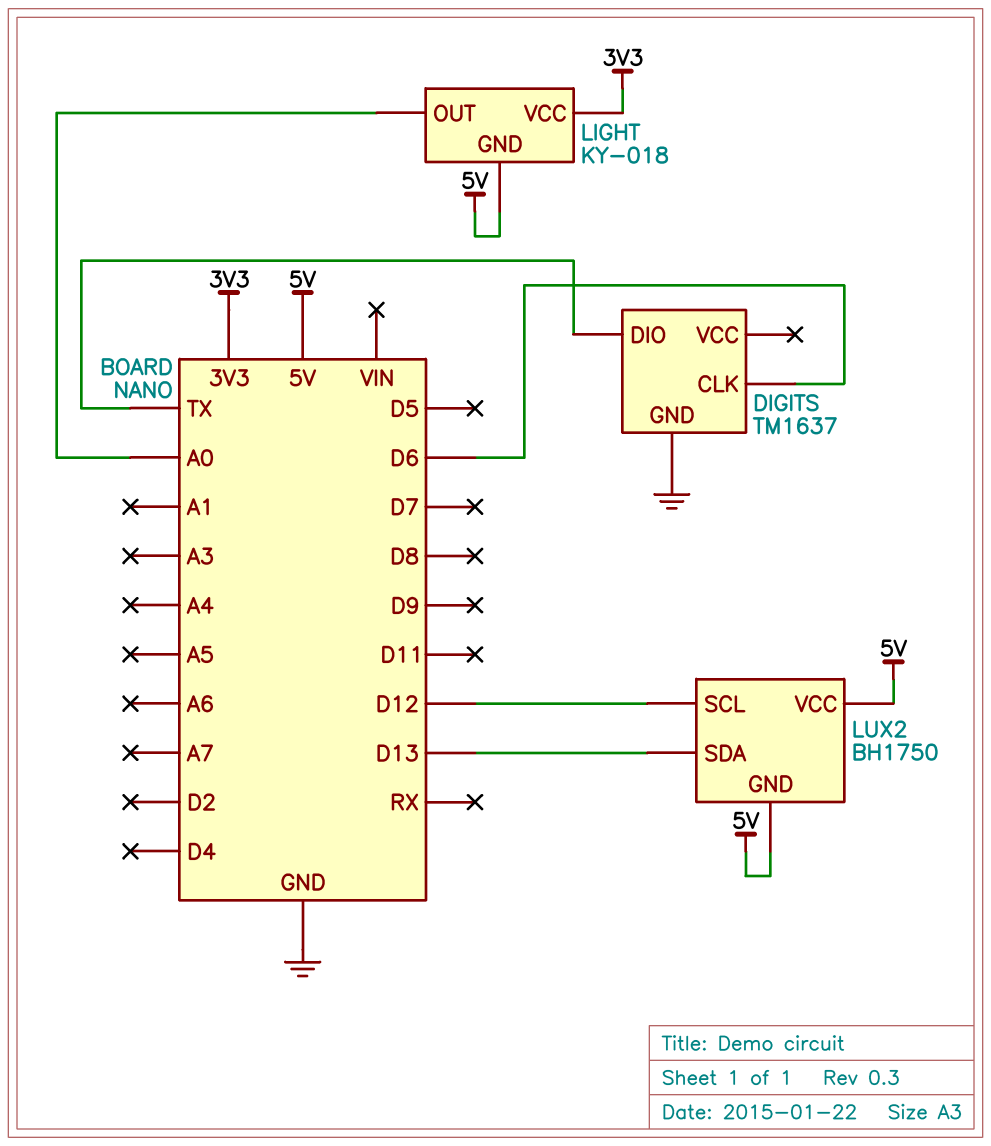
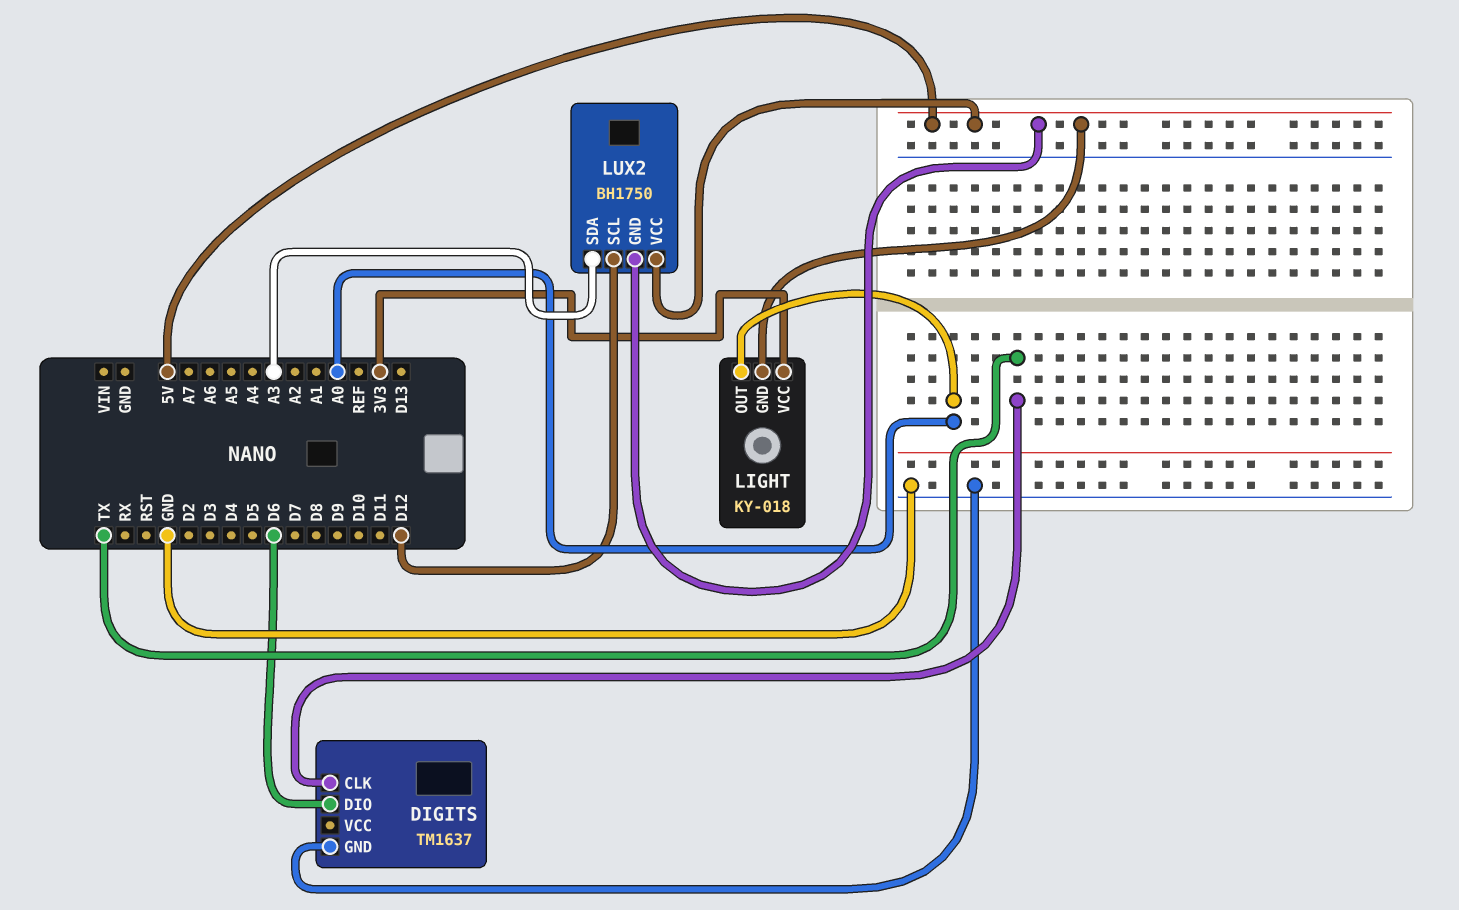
DIGITS pin CLK: D6 -> TX
DIGITS pin DIO: TX -> D6
LUX2 pin SDA: D13 -> A3

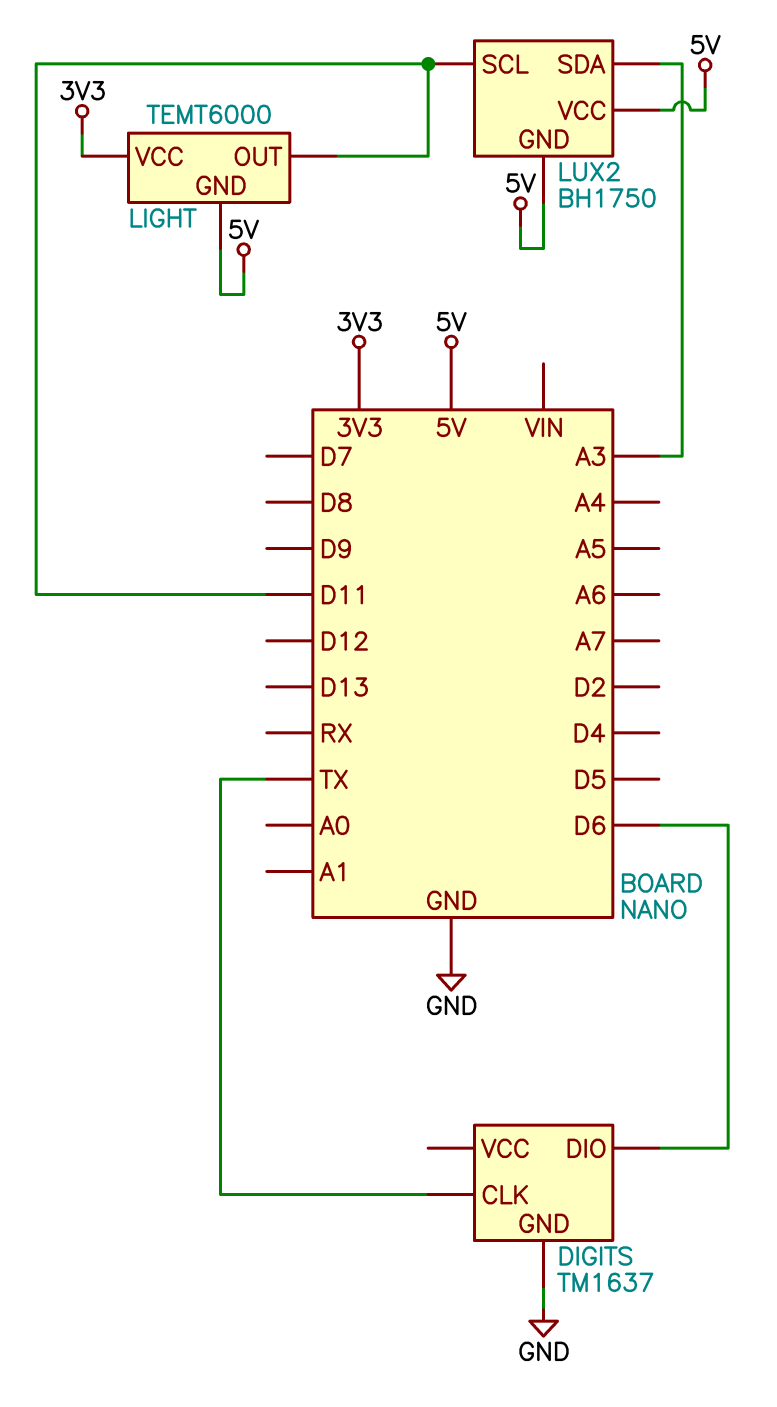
LIGHT: KY-018 -> TEMT6000
LIGHT pin OUT: A0 -> D11
LUX2 pin SCL: D12 -> D11

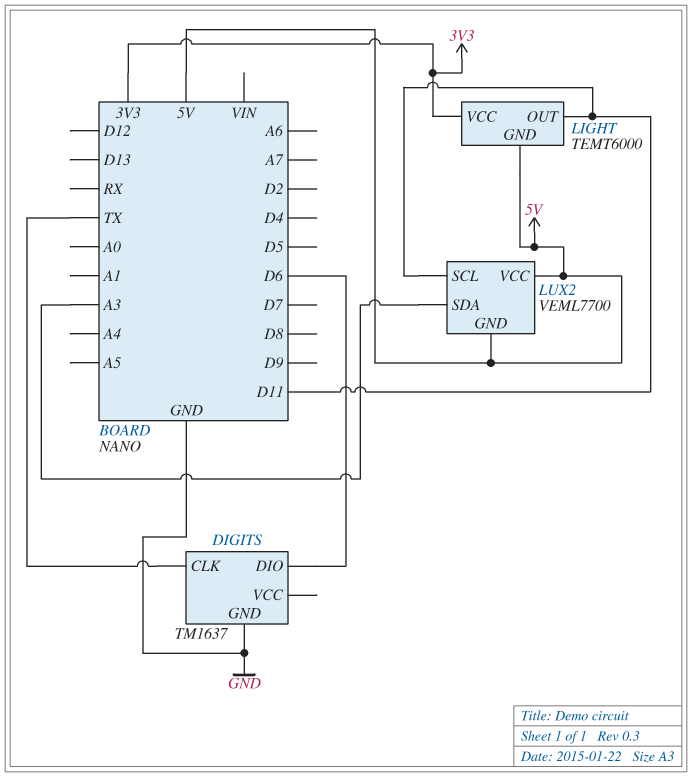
LUX2: BH1750 -> VEML7700

